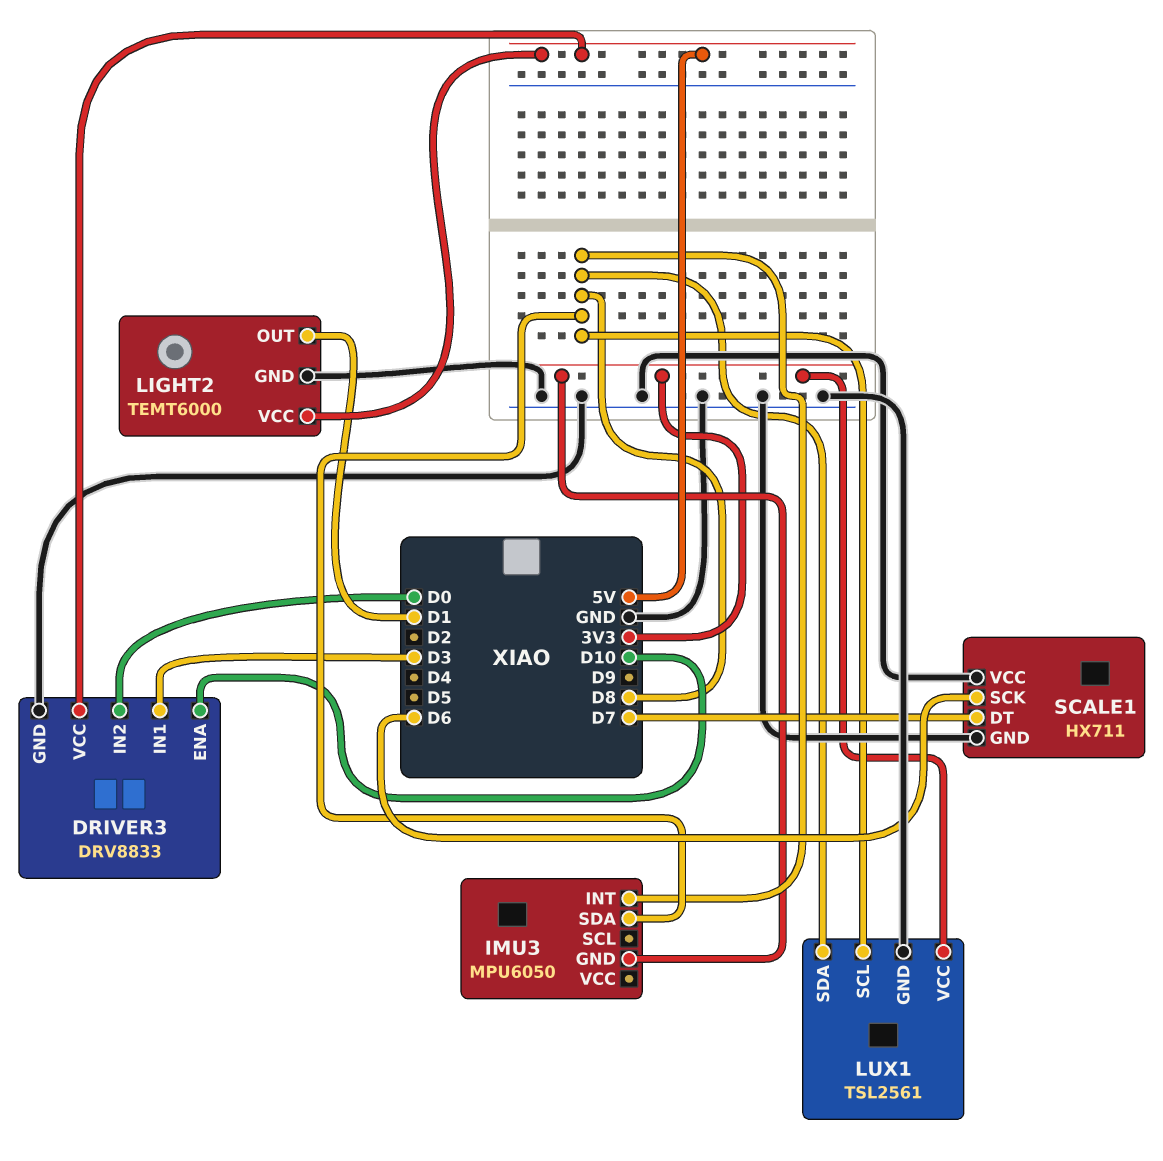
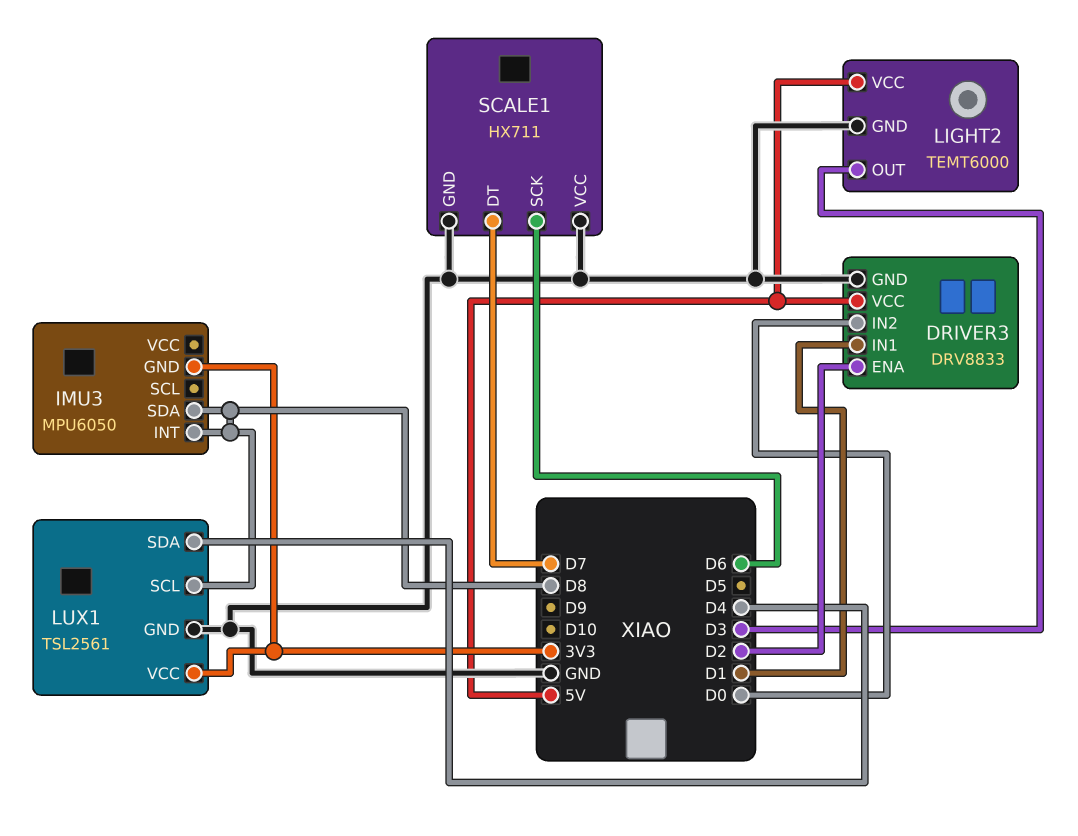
DRIVER3 pin ENA: D10 -> D2
DRIVER3 pin IN1: D3 -> D1
LIGHT2 pin OUT: D1 -> D3
LUX1 pin SDA: D8 -> D4

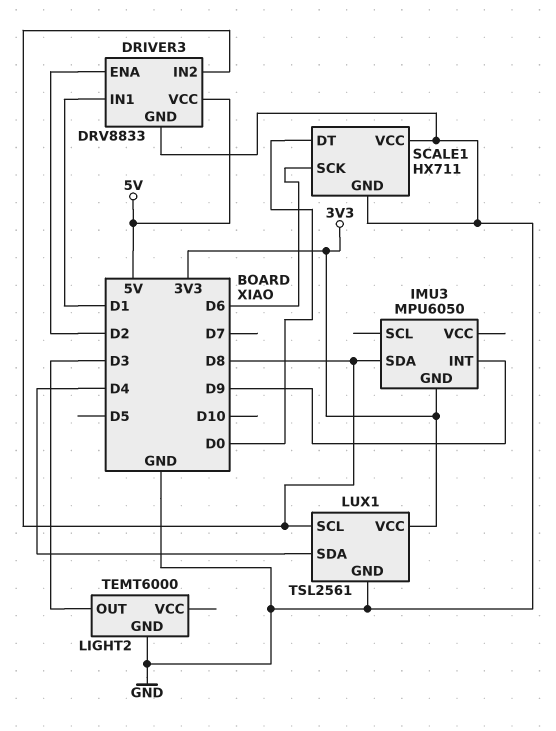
DRIVER3 pin IN2: D0 -> D8
IMU3 pin INT: D8 -> D9
LIGHT2 pin VCC: 5V -> none
SCALE1 pin DT: D7 -> D0

